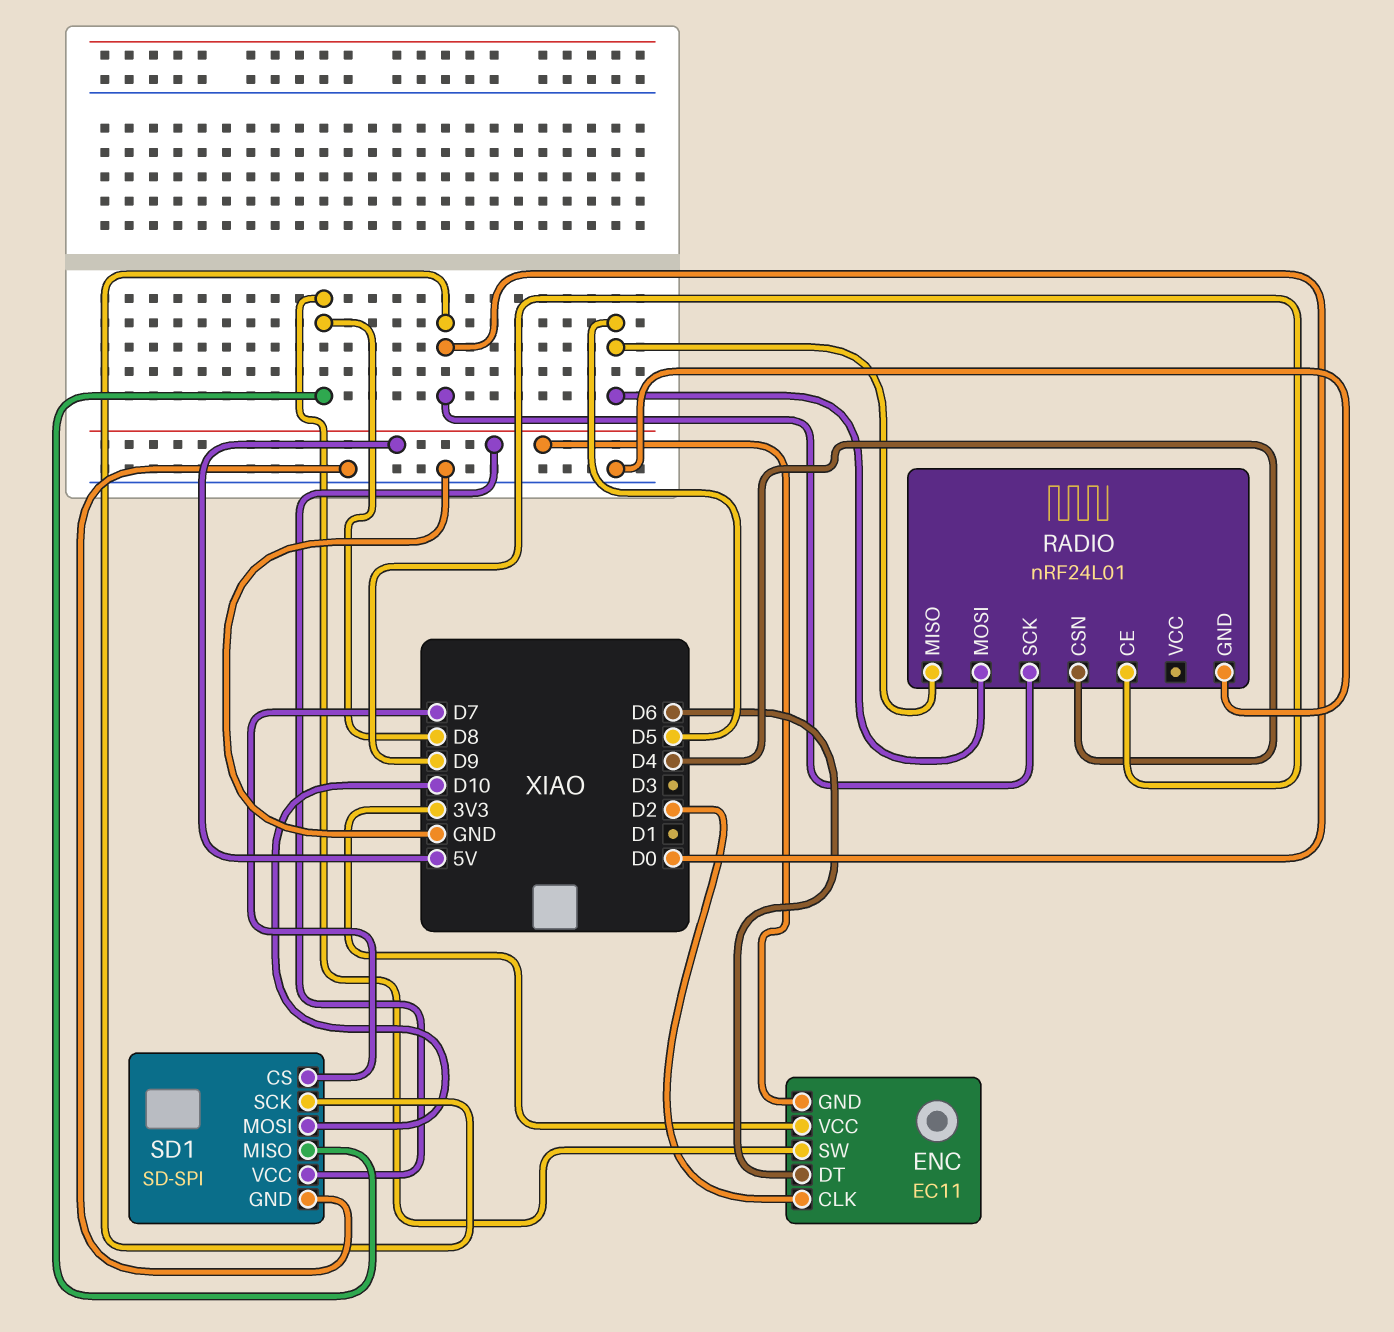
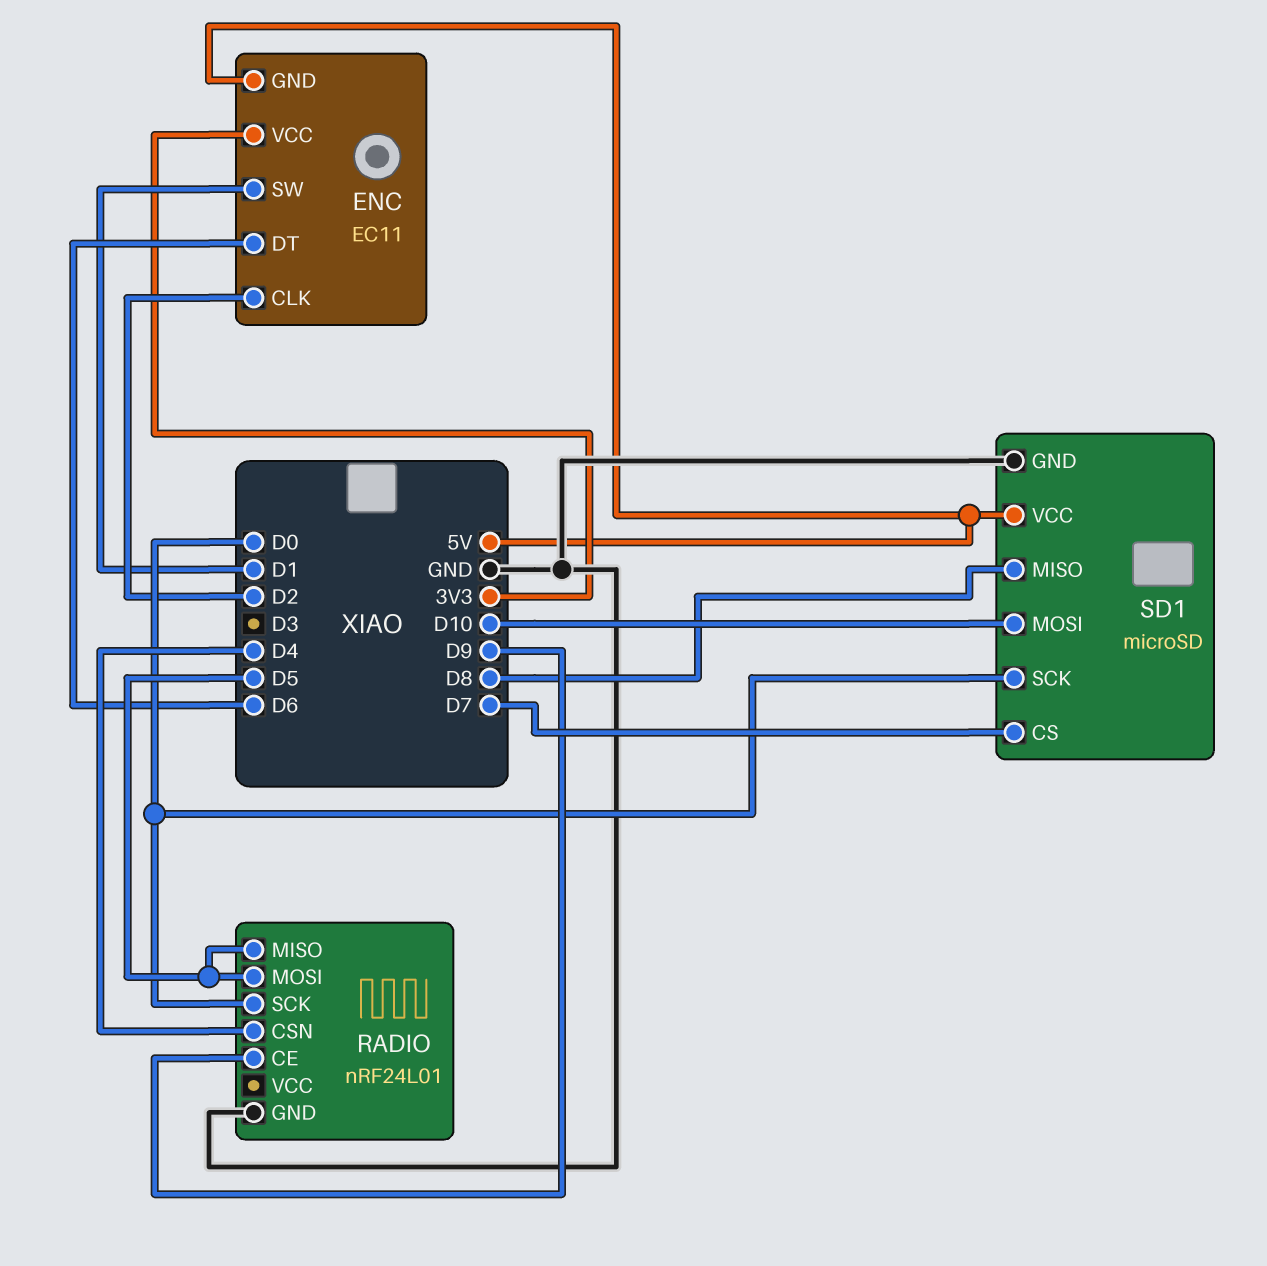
ENC pin SW: D8 -> D1
SD1: SD-SPI -> microSD

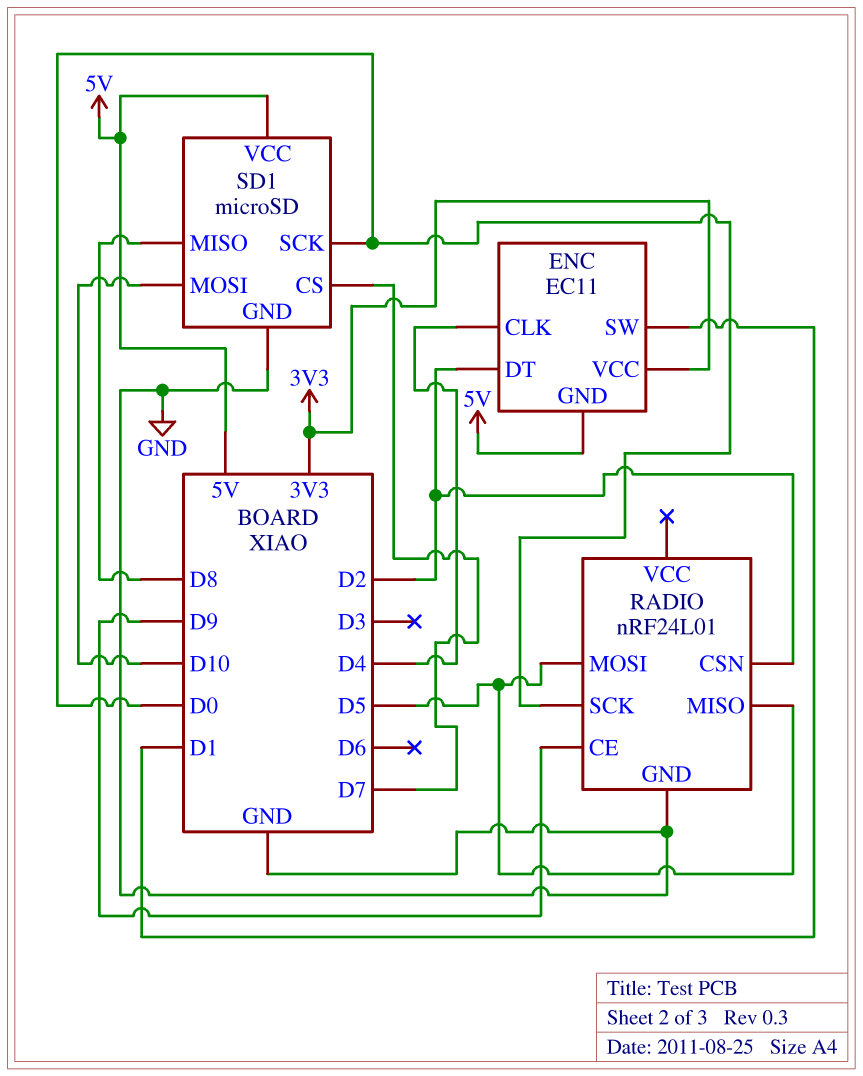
ENC pin CLK: D2 -> D4
ENC pin DT: D6 -> D2
RADIO pin CSN: D4 -> D2

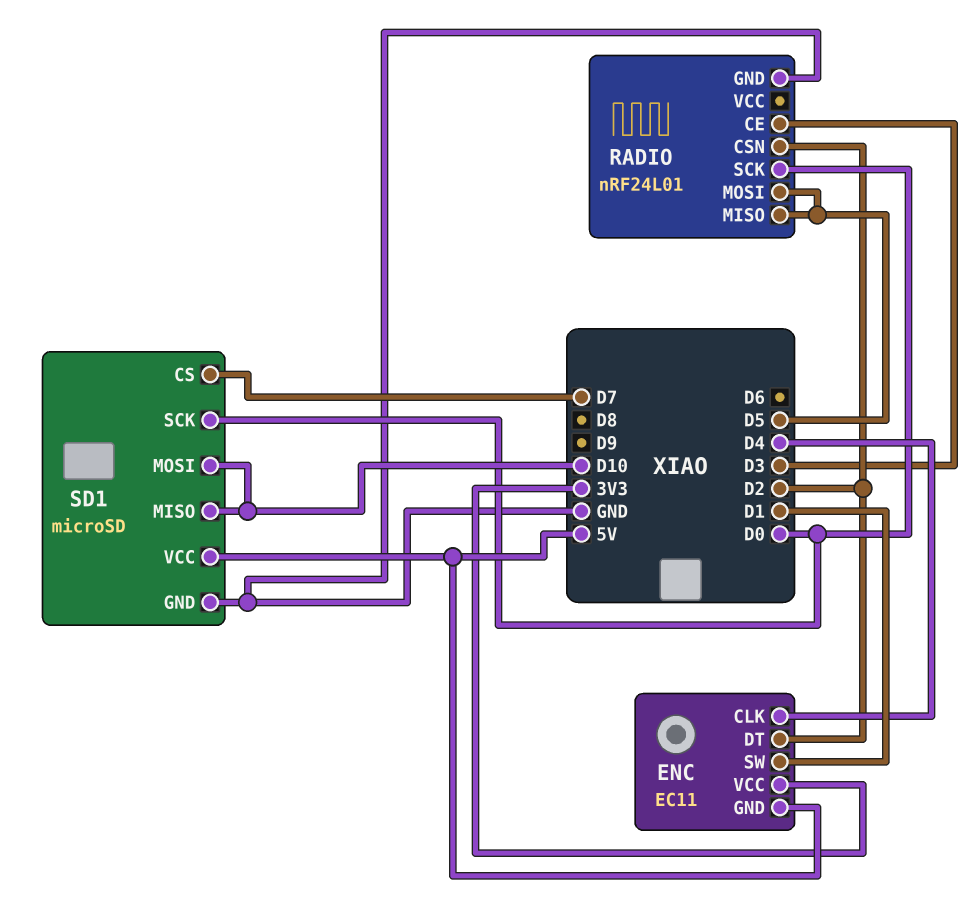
RADIO pin CE: D9 -> D3
SD1 pin MISO: D8 -> D10

